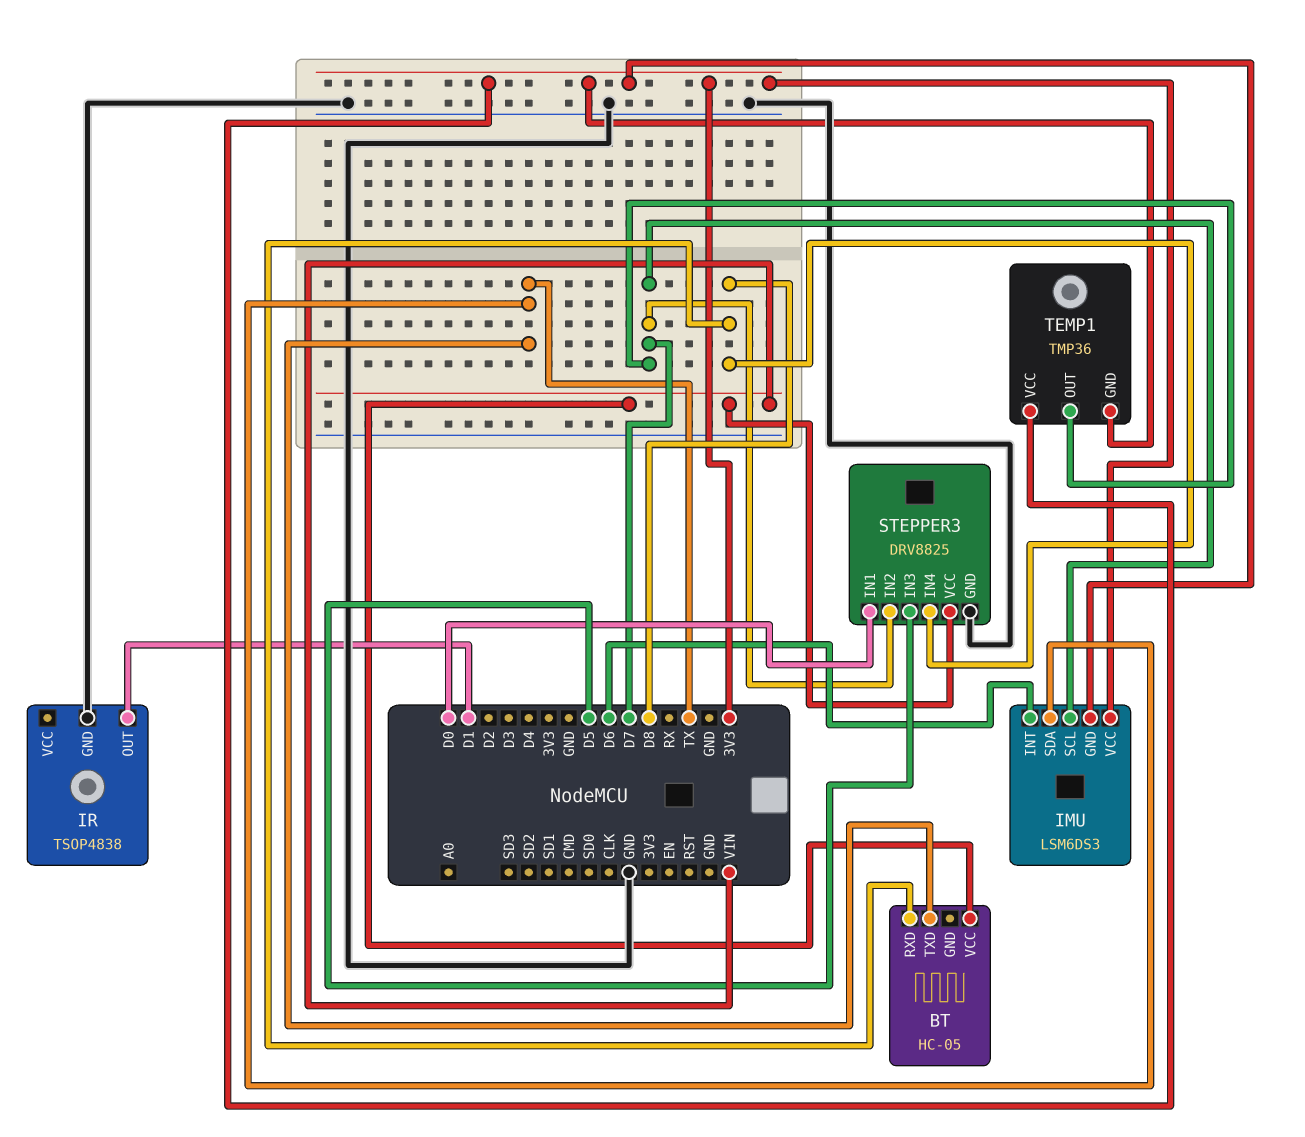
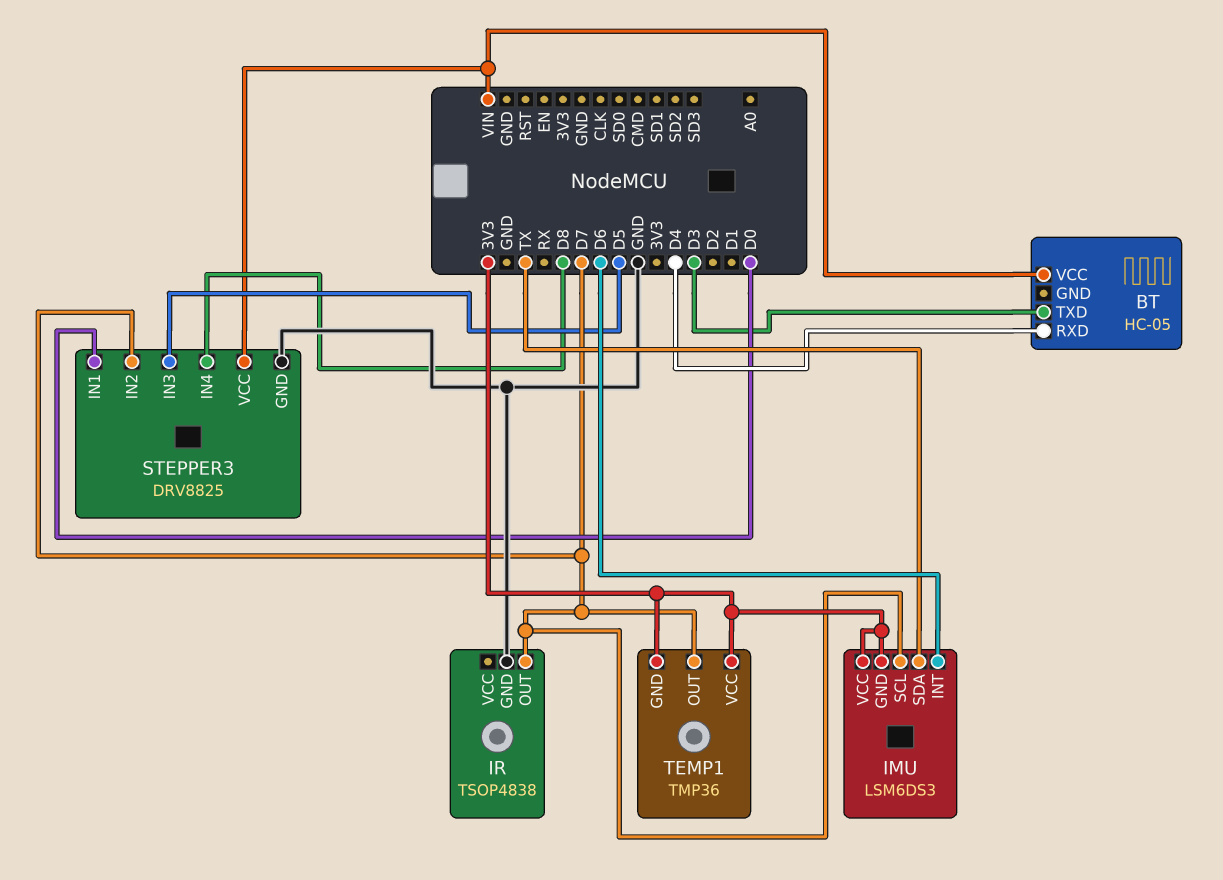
BT pin RXD: D8 -> D4
BT pin TXD: TX -> D3
IR pin OUT: D1 -> D7

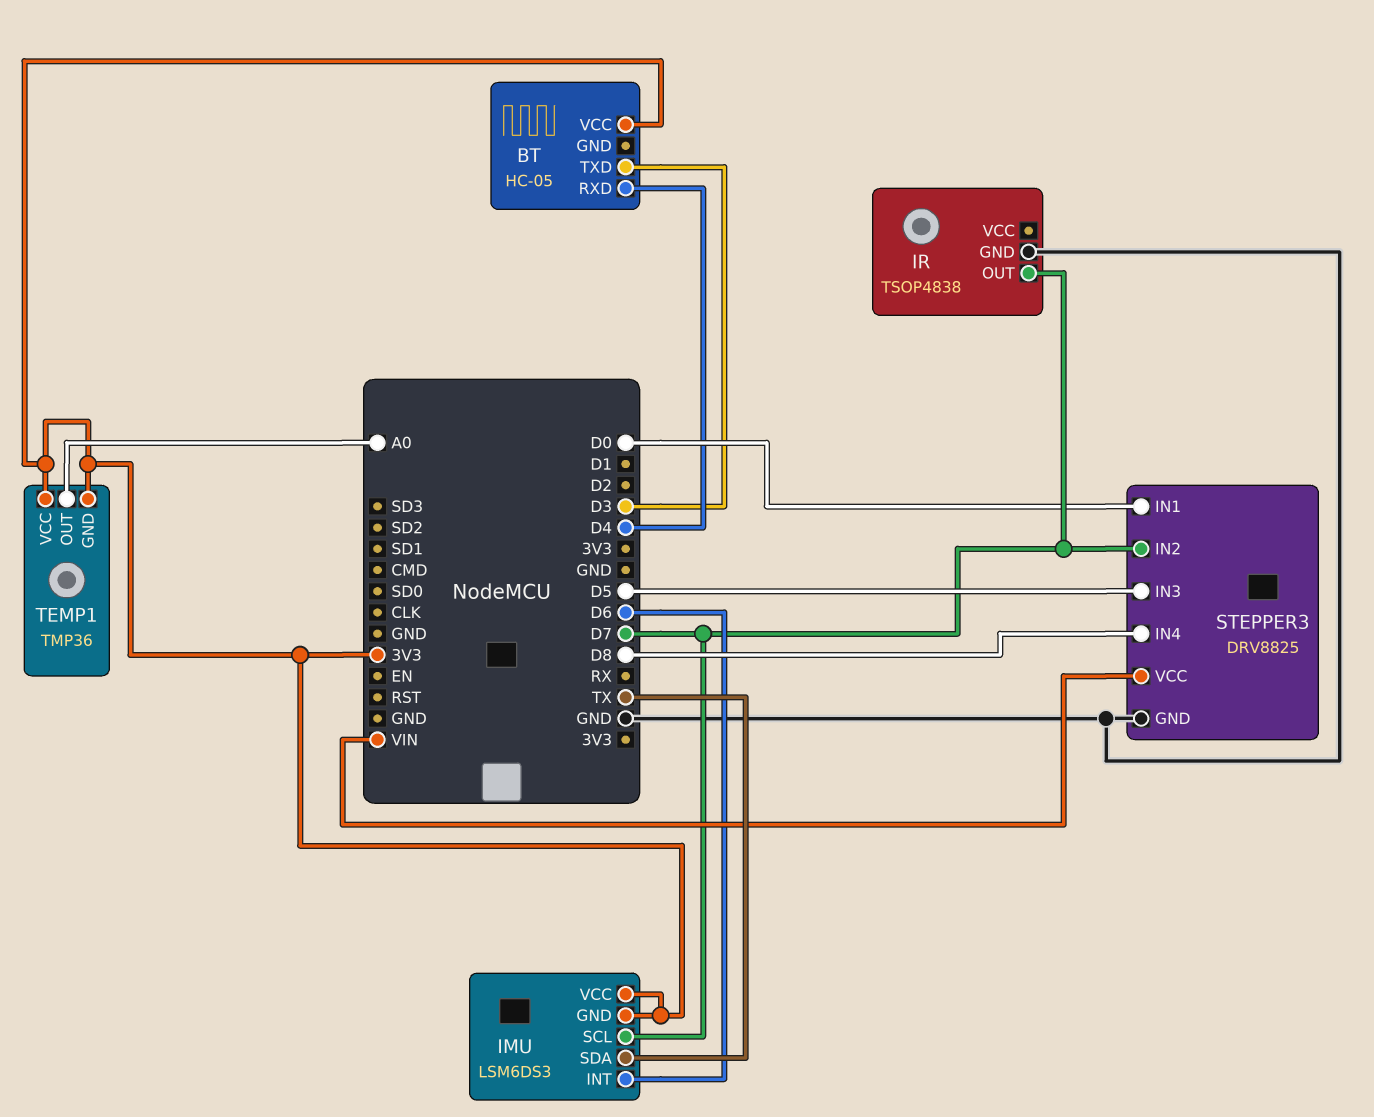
BT pin VCC: VIN -> 3V3
TEMP1 pin OUT: D7 -> A0

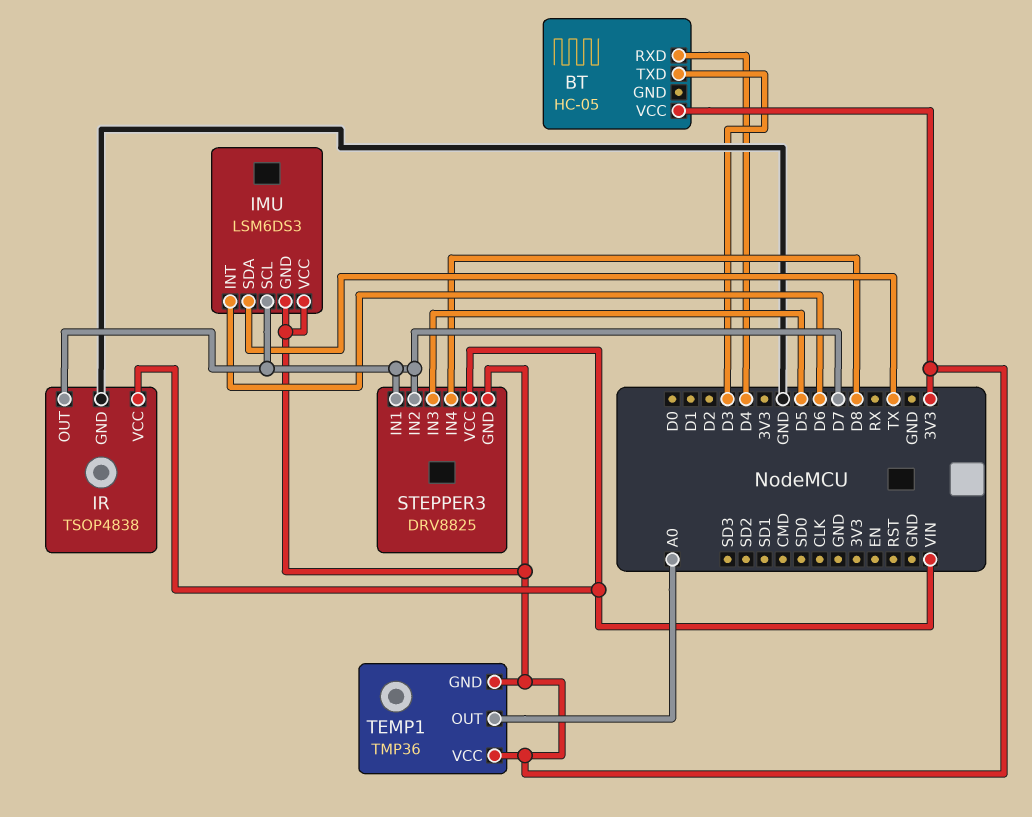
IR pin VCC: none -> VIN
STEPPER3 pin GND: GND -> 3V3
STEPPER3 pin IN1: D0 -> D7

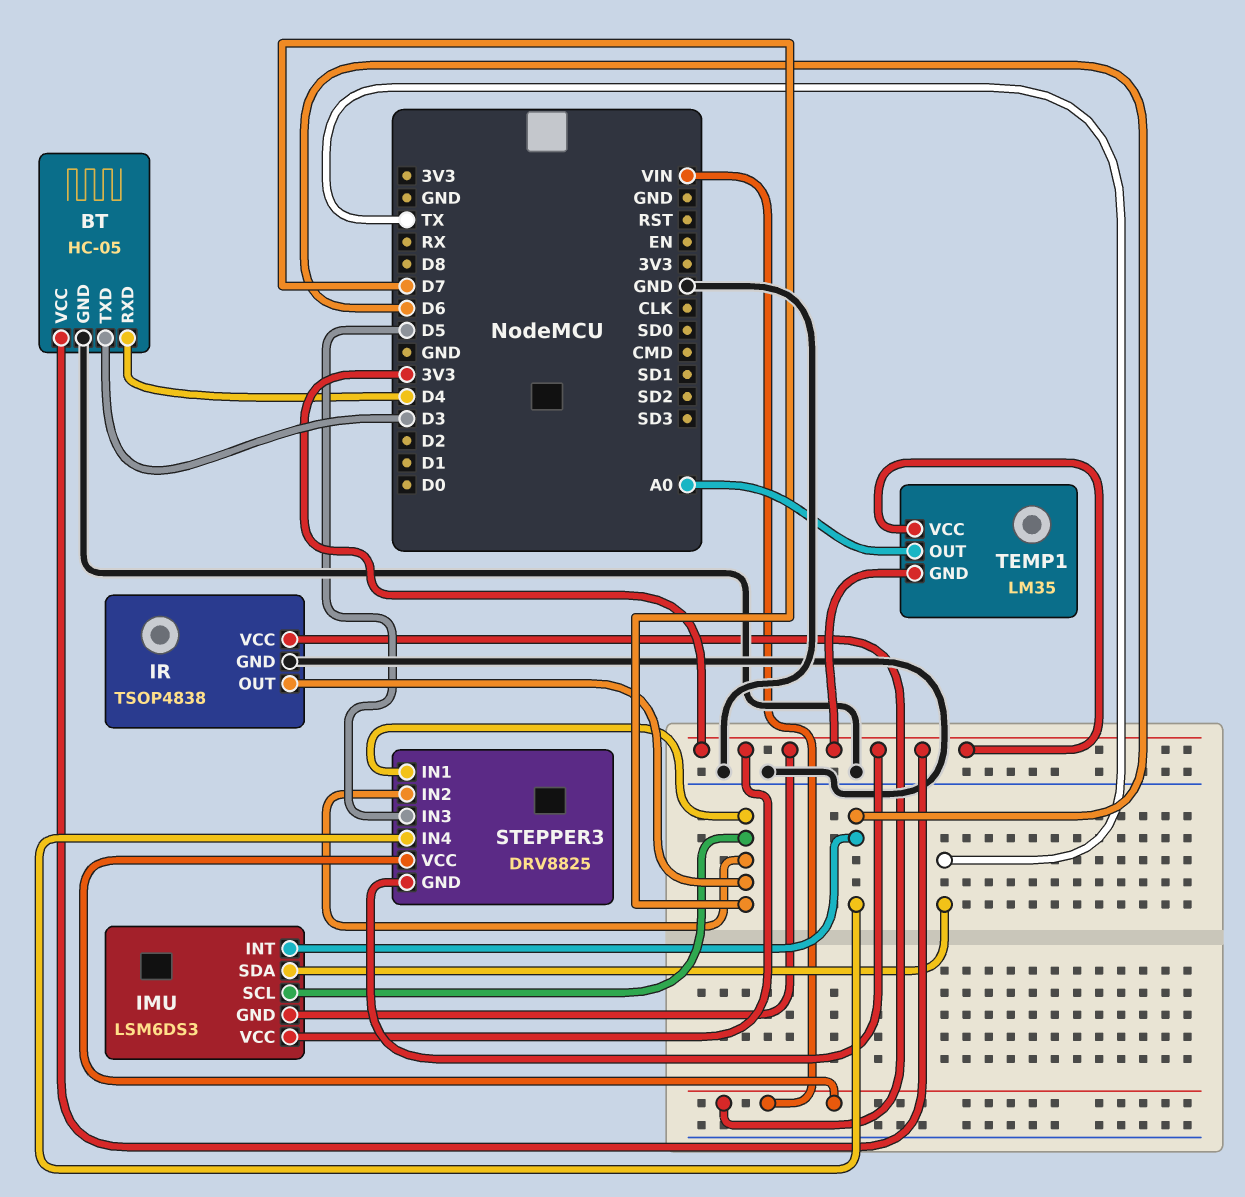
BT pin GND: none -> GND
STEPPER3 pin IN4: D8 -> D6
TEMP1: TMP36 -> LM35

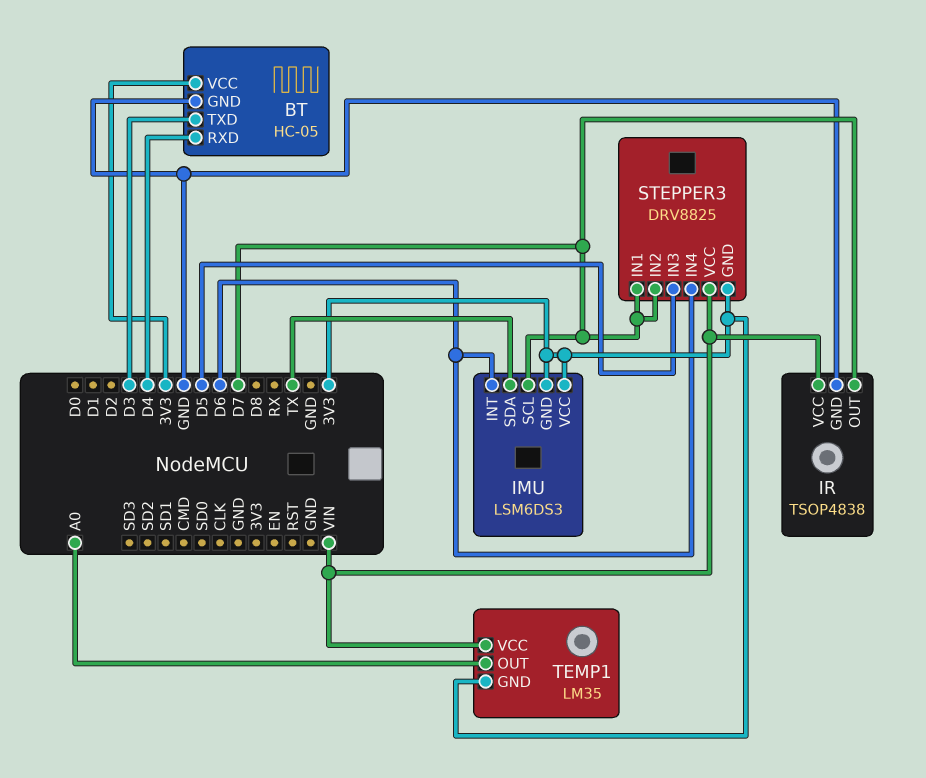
TEMP1 pin VCC: 3V3 -> VIN

